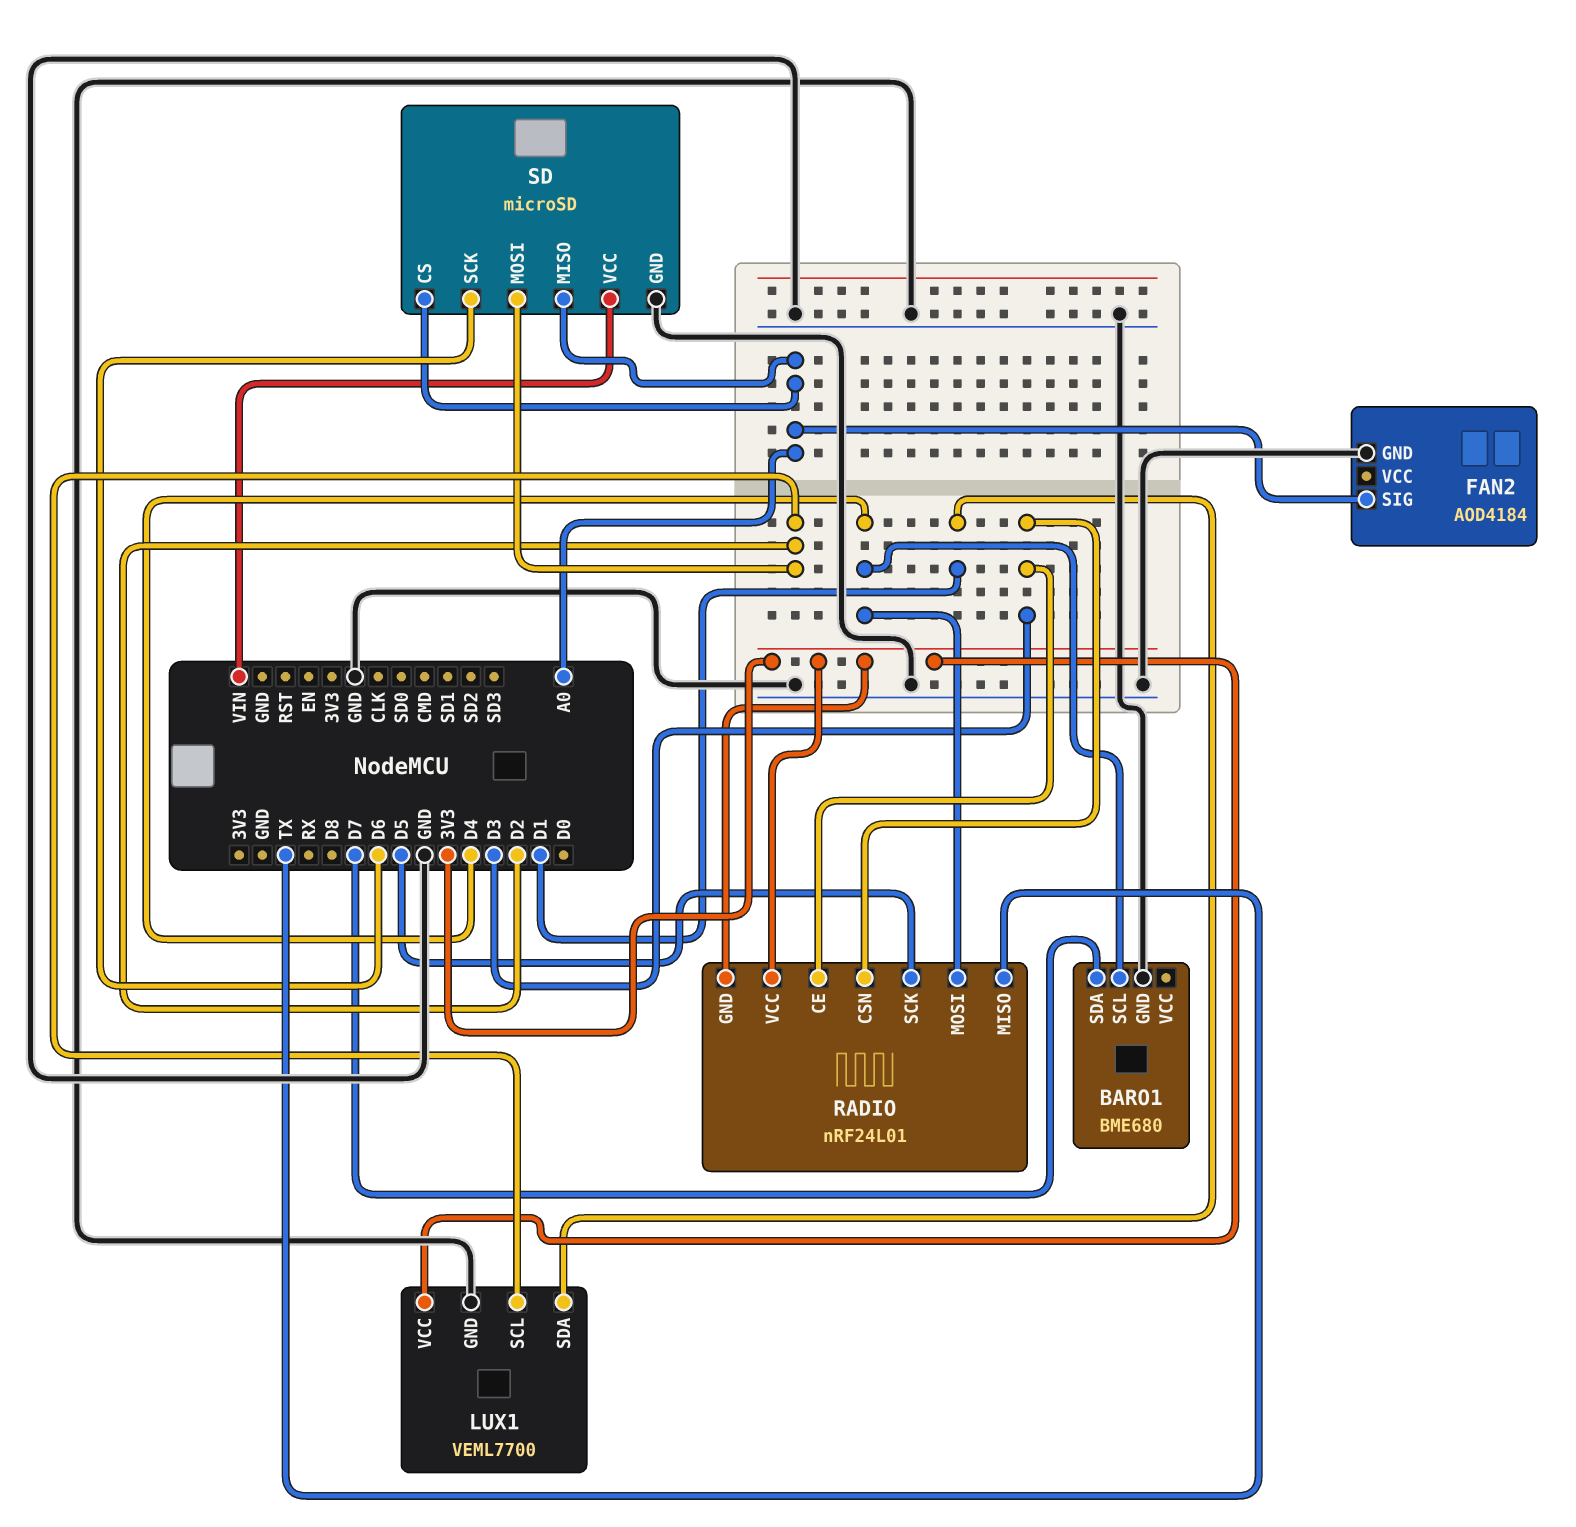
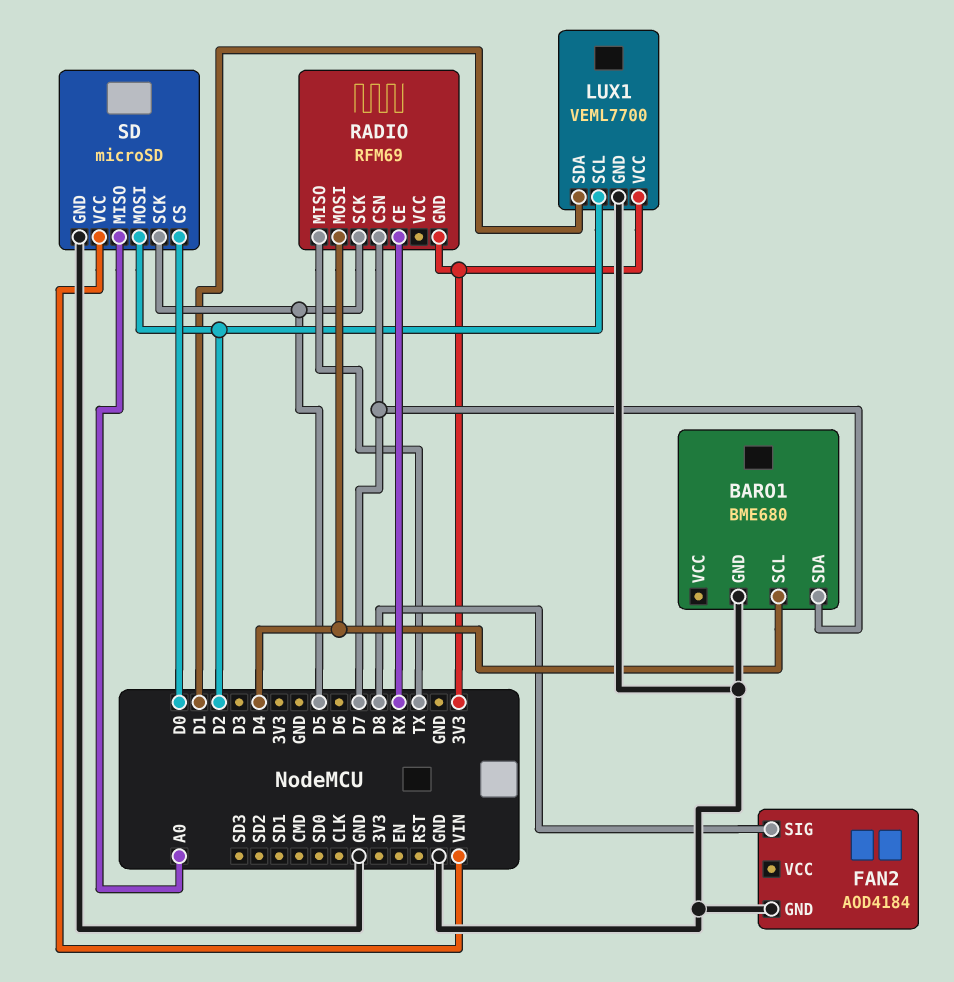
FAN2 pin SIG: A0 -> D8
RADIO: nRF24L01 -> RFM69
RADIO pin CE: D3 -> RX
RADIO pin CSN: D3 -> D7
RADIO pin VCC: 3V3 -> none
SD pin CS: A0 -> D0
SD pin SCK: D6 -> D5

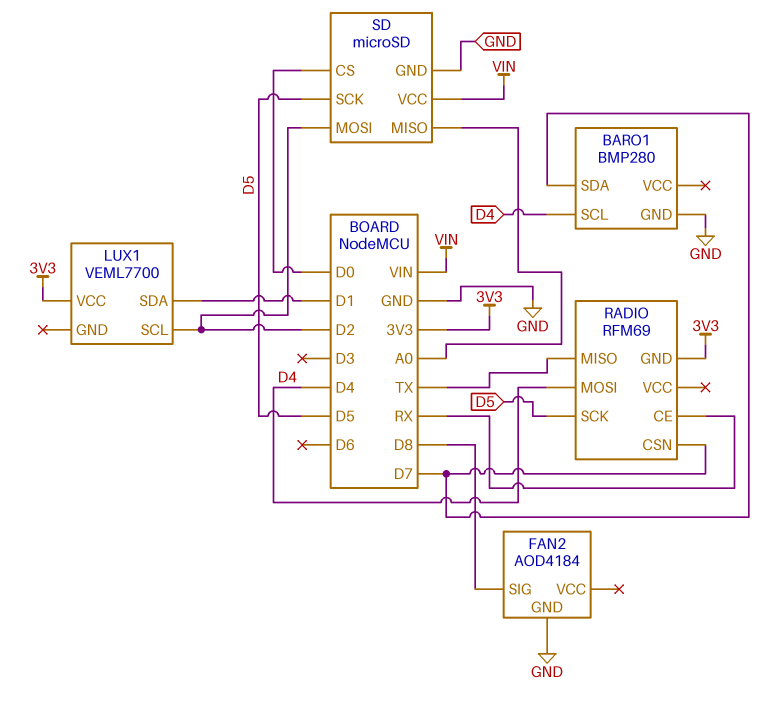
BARO1: BME680 -> BMP280
LUX1 pin GND: GND -> none

